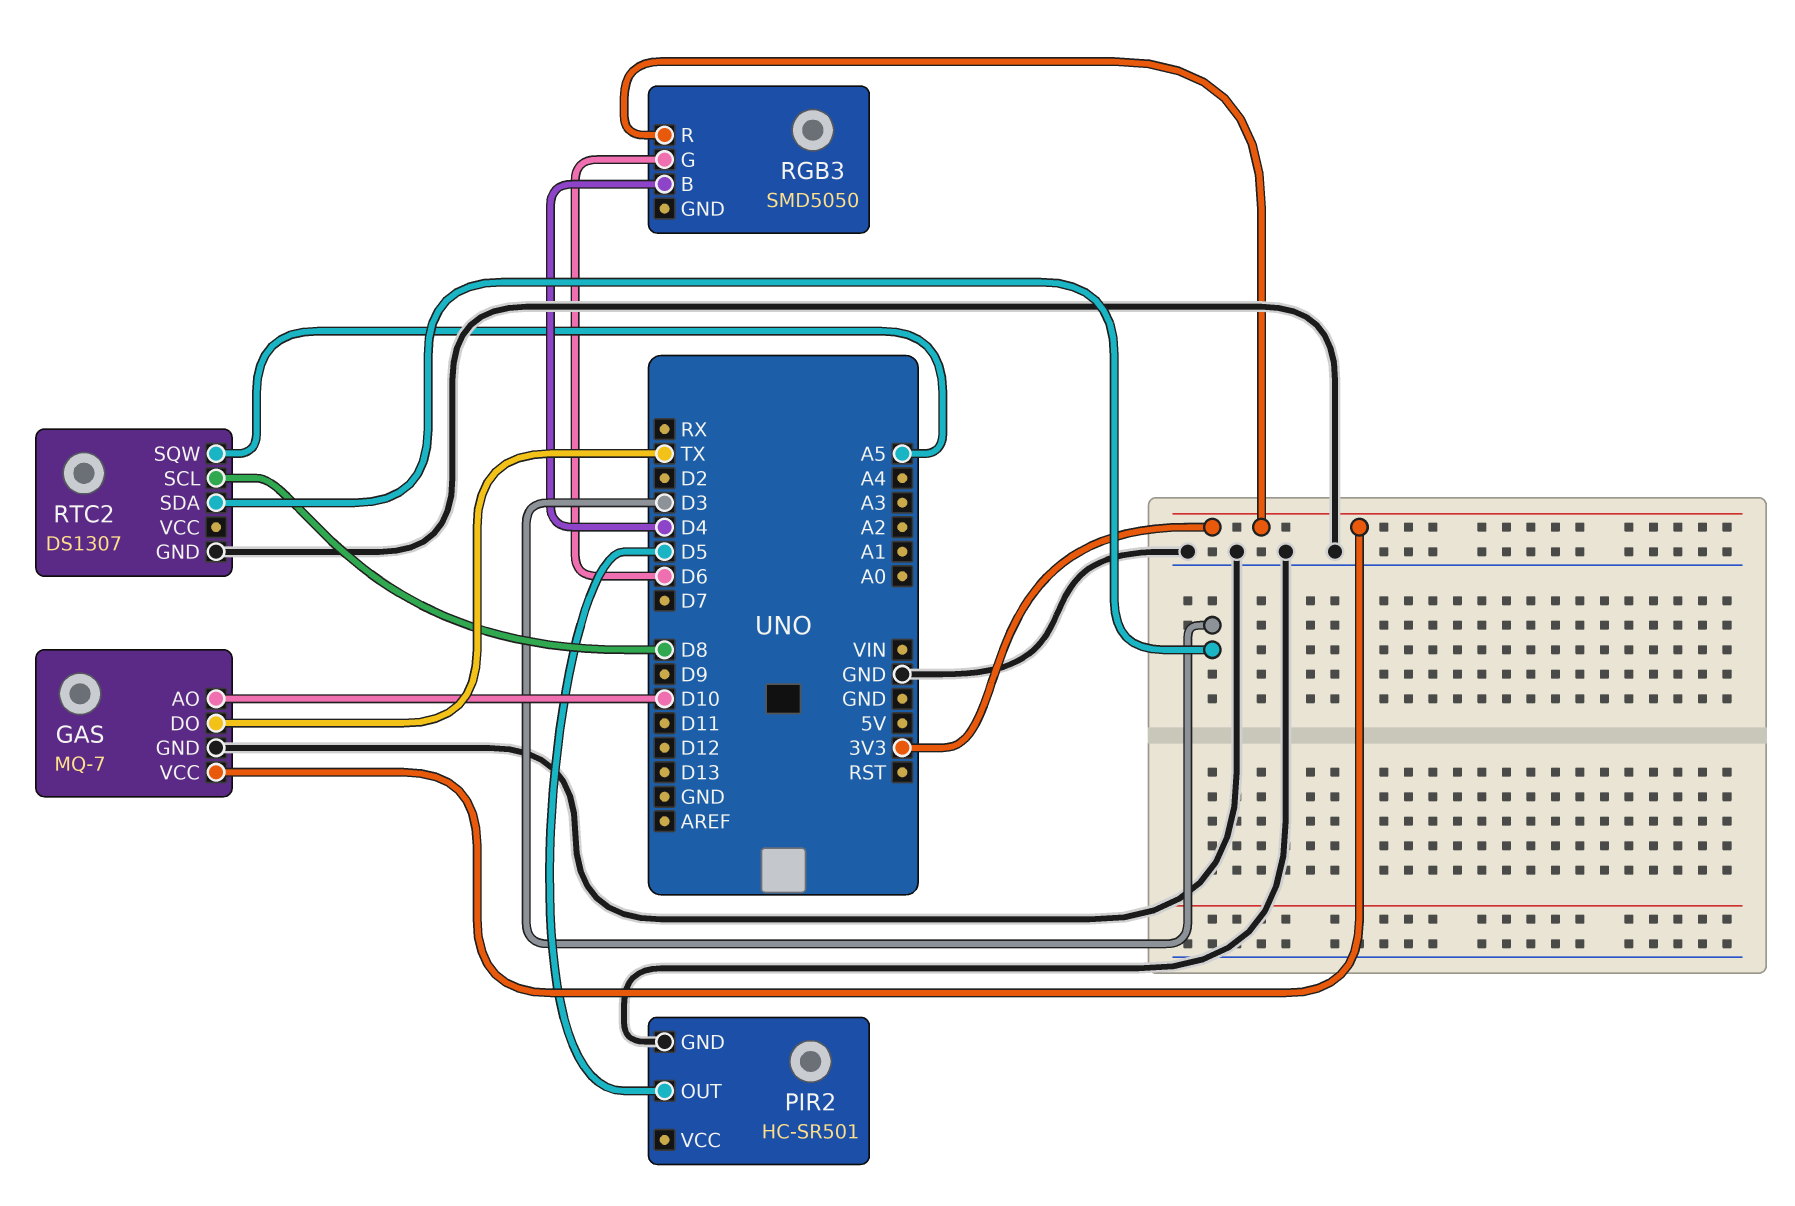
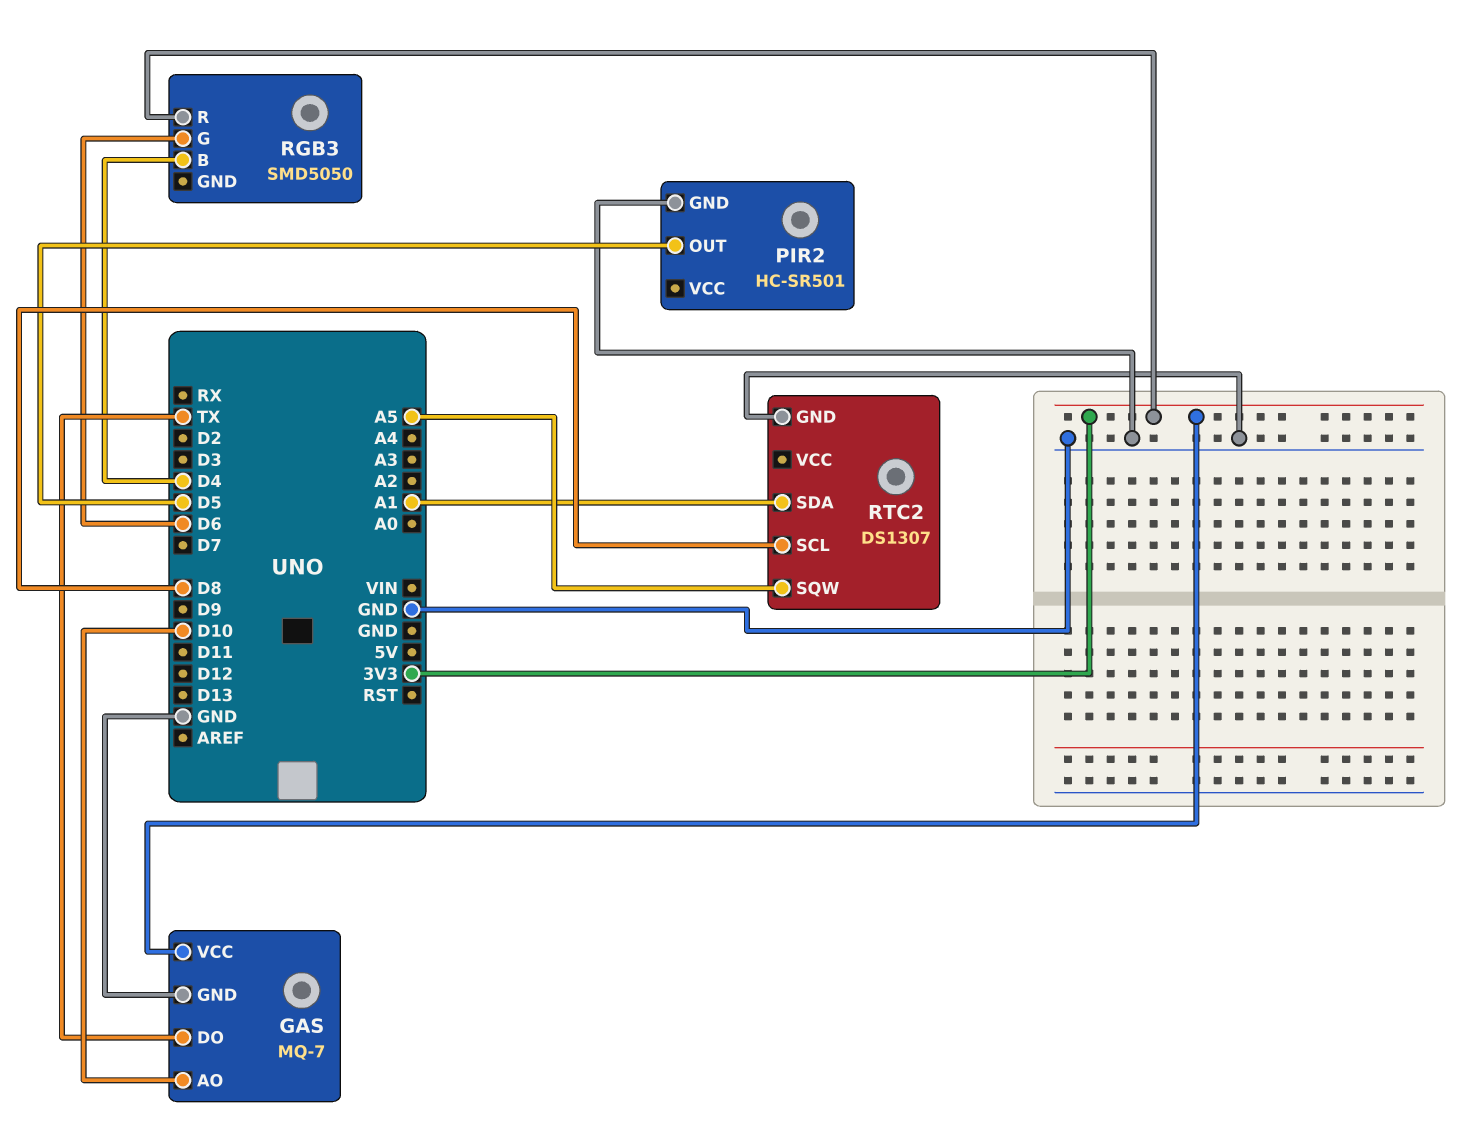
RTC2 pin SDA: D3 -> A1

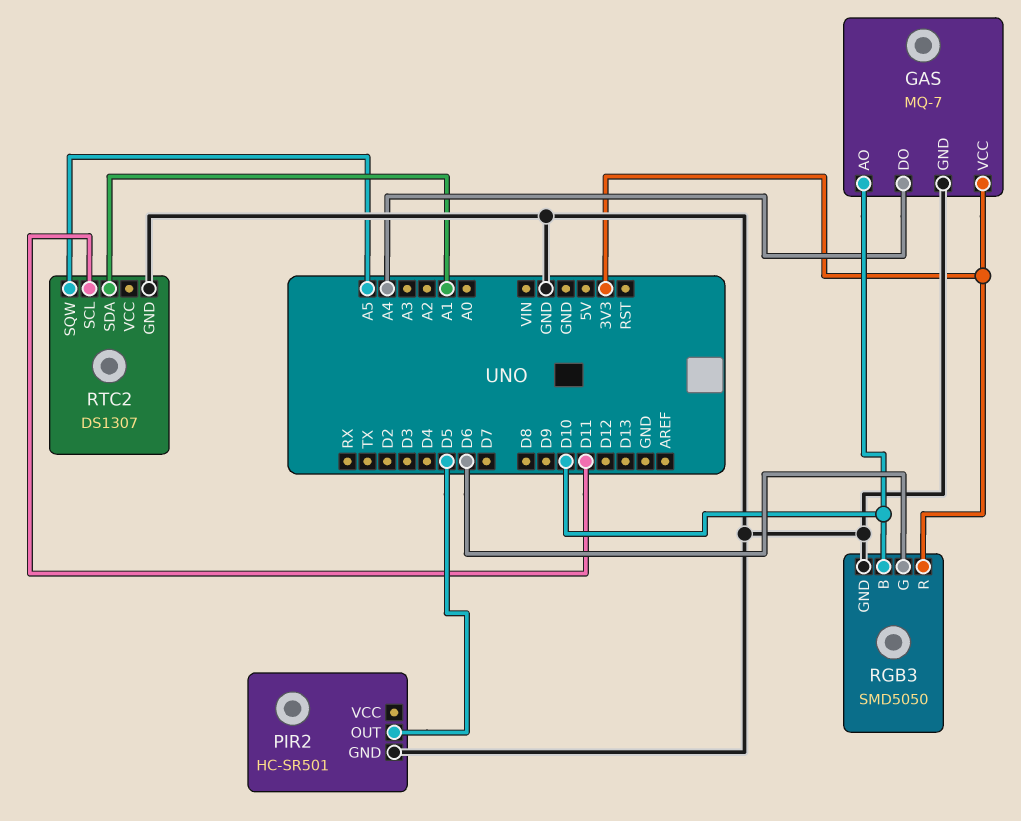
GAS pin DO: TX -> A4
RGB3 pin B: D4 -> D10
RGB3 pin GND: none -> GND
RTC2 pin SCL: D8 -> D11

